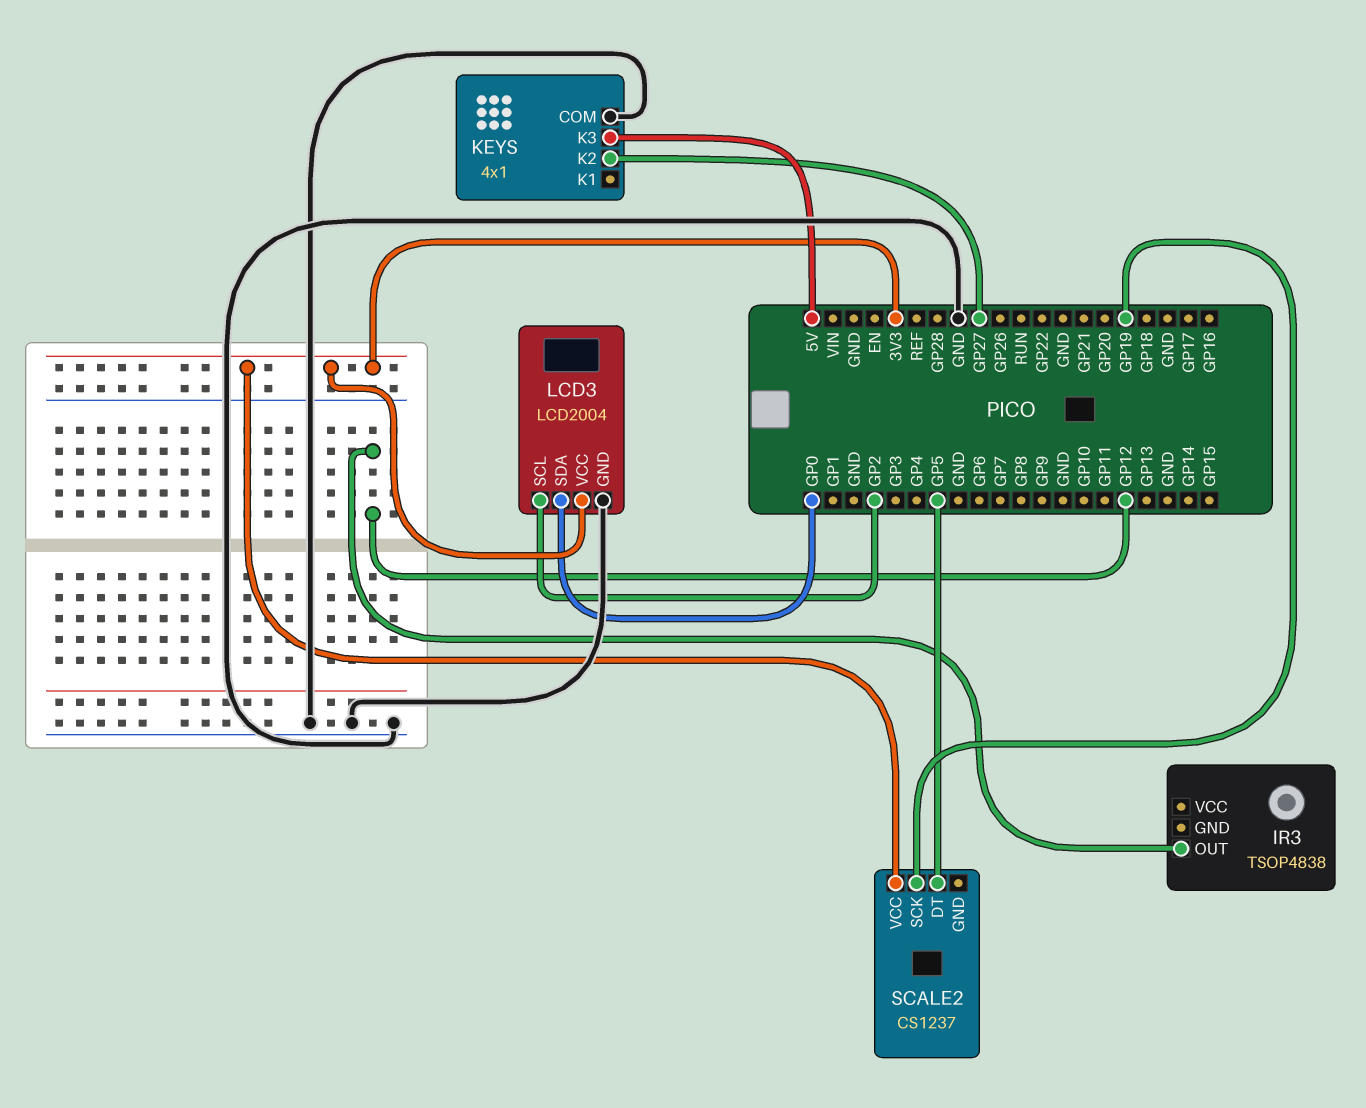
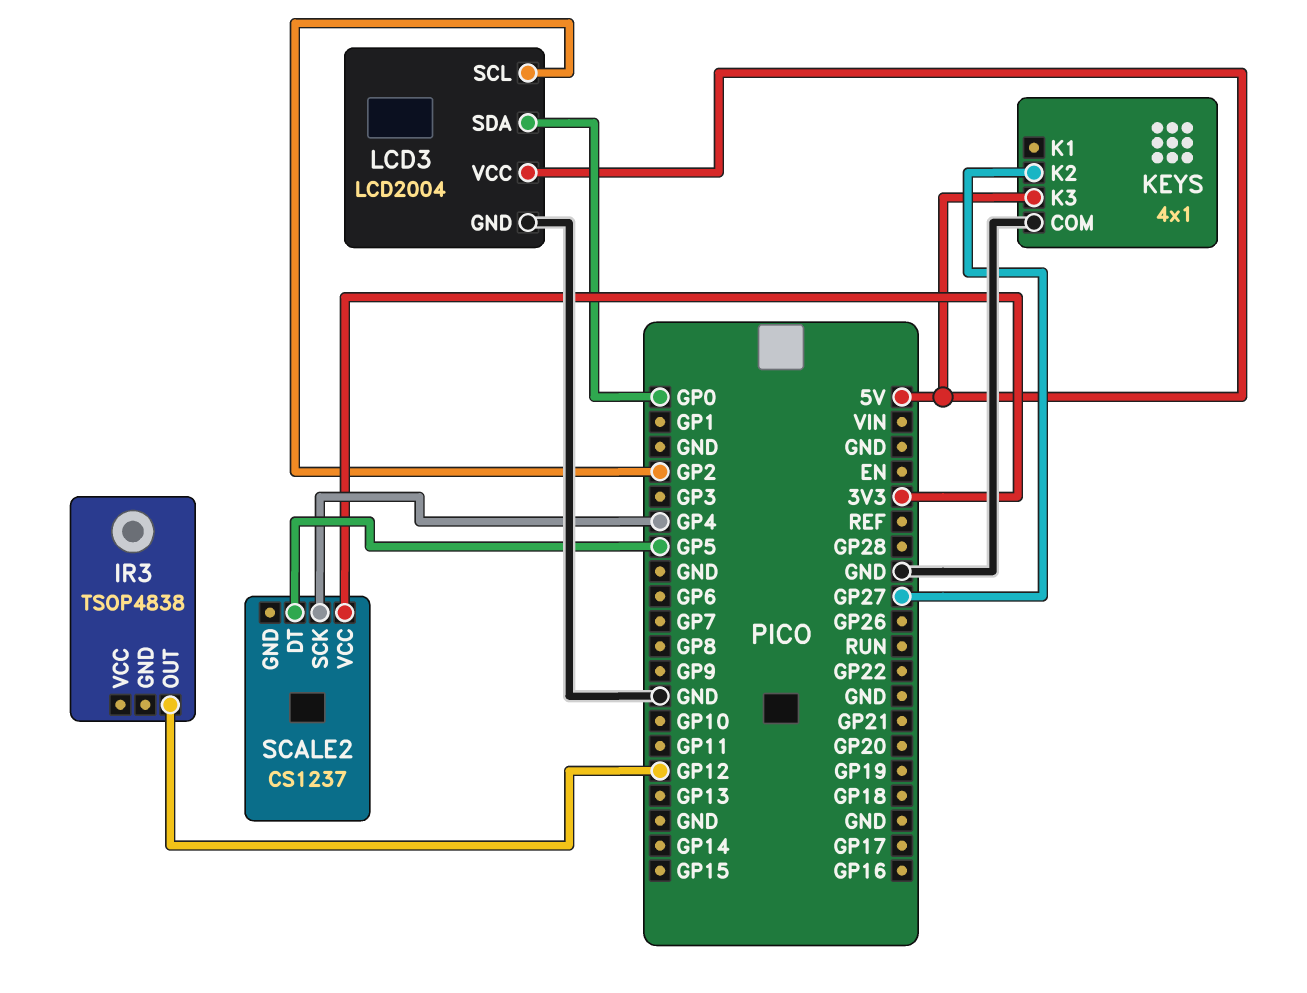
LCD3 pin VCC: 3V3 -> 5V
SCALE2 pin SCK: GP19 -> GP4

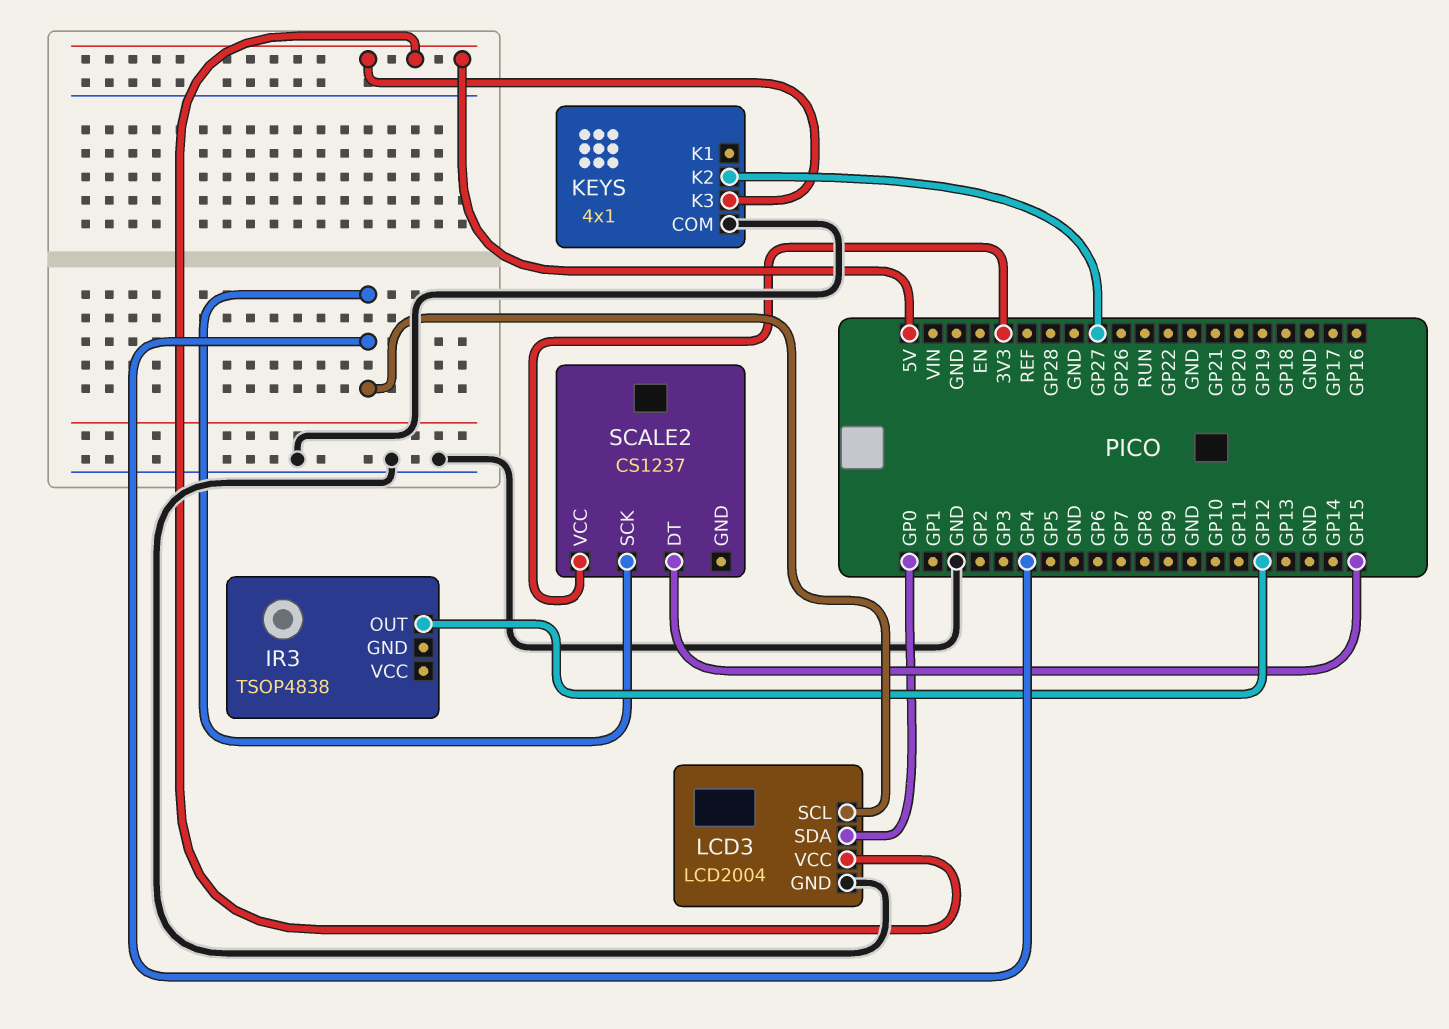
LCD3 pin SCL: GP2 -> GP4
SCALE2 pin DT: GP5 -> GP15

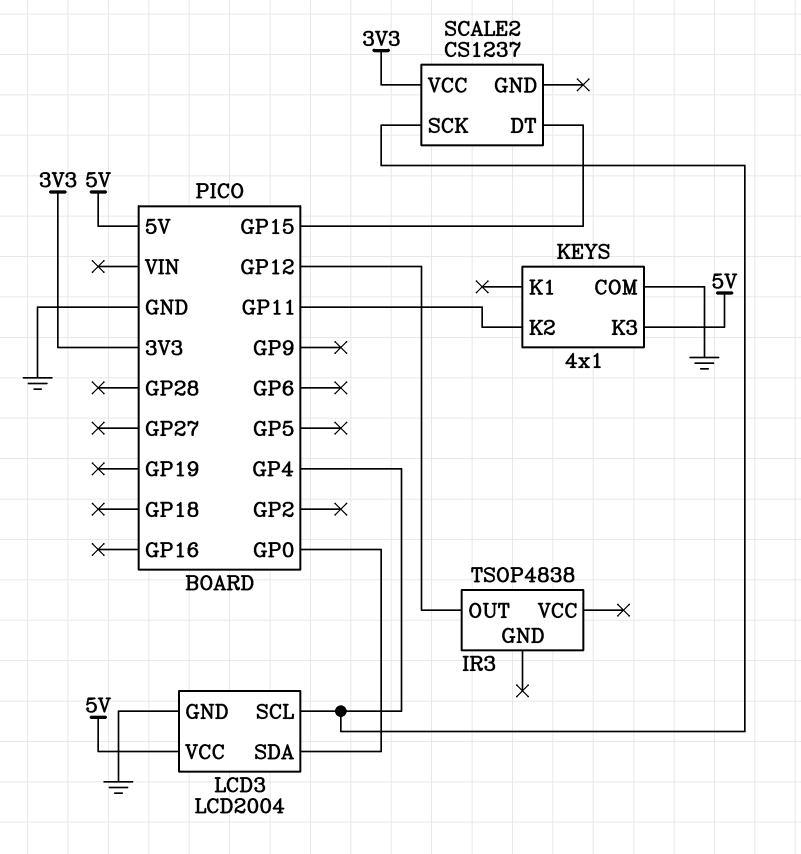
KEYS pin K2: GP27 -> GP11

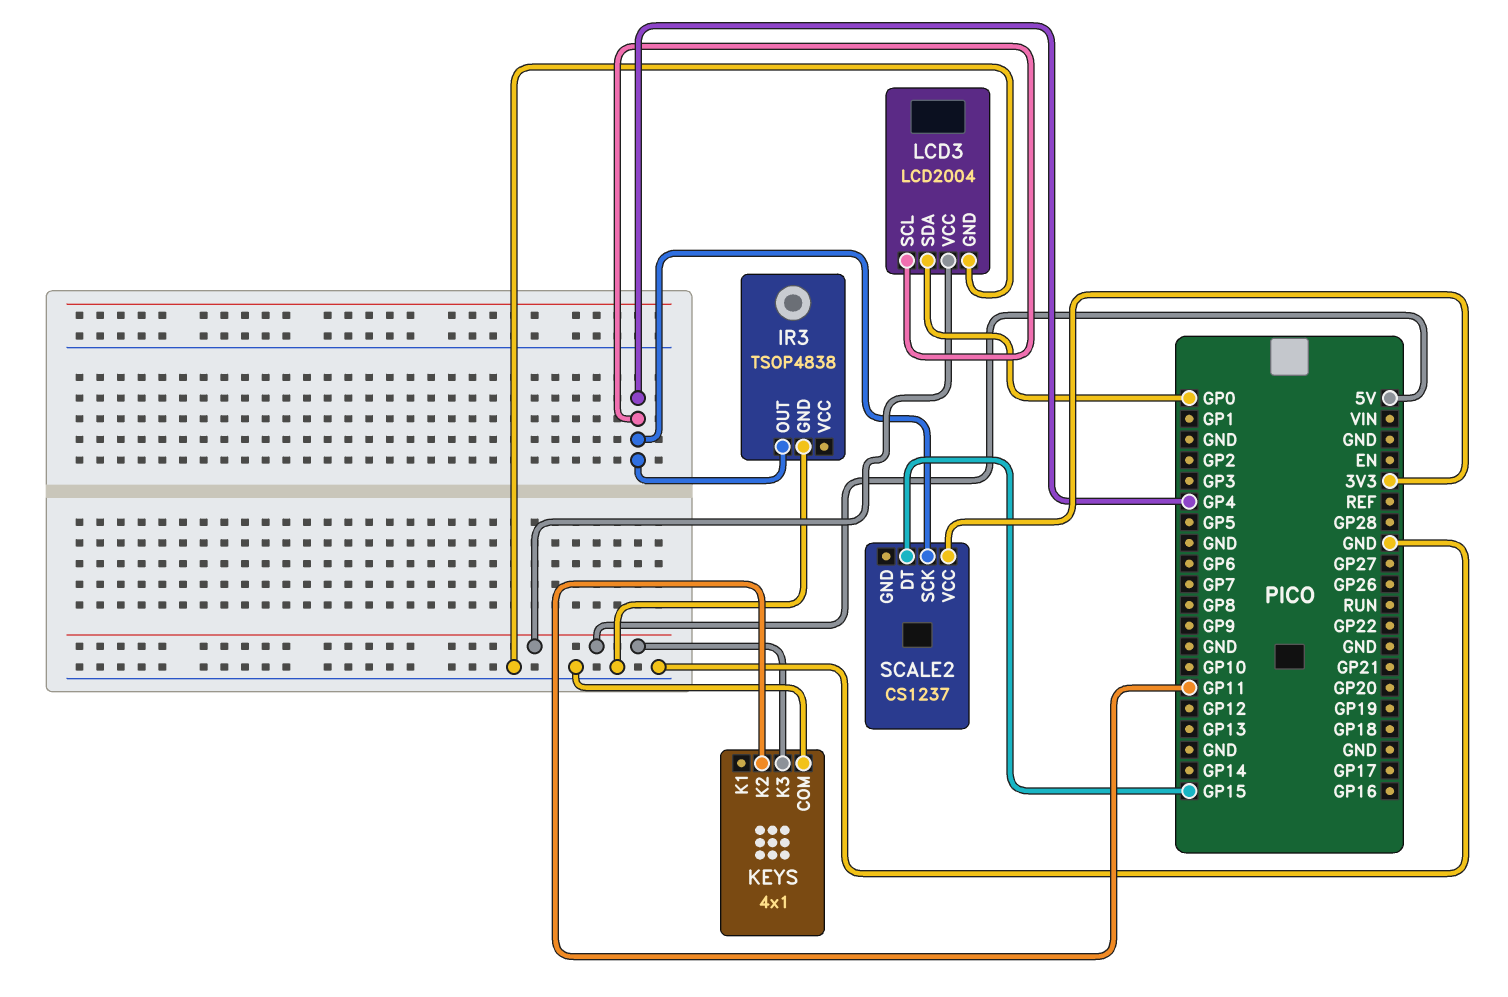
IR3 pin GND: none -> GND
IR3 pin OUT: GP12 -> GP4

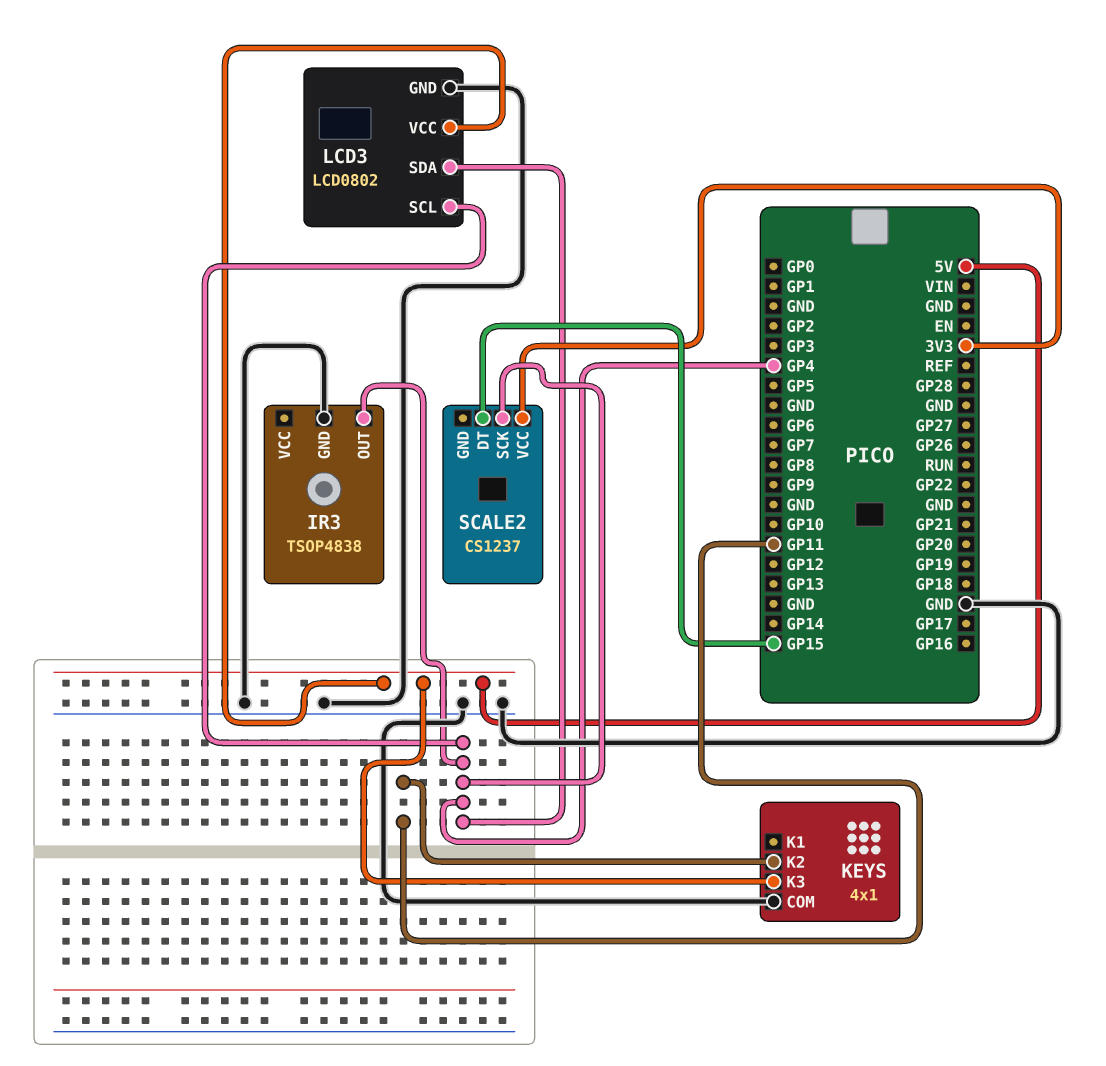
LCD3: LCD2004 -> LCD0802
LCD3 pin SDA: GP0 -> GP4

